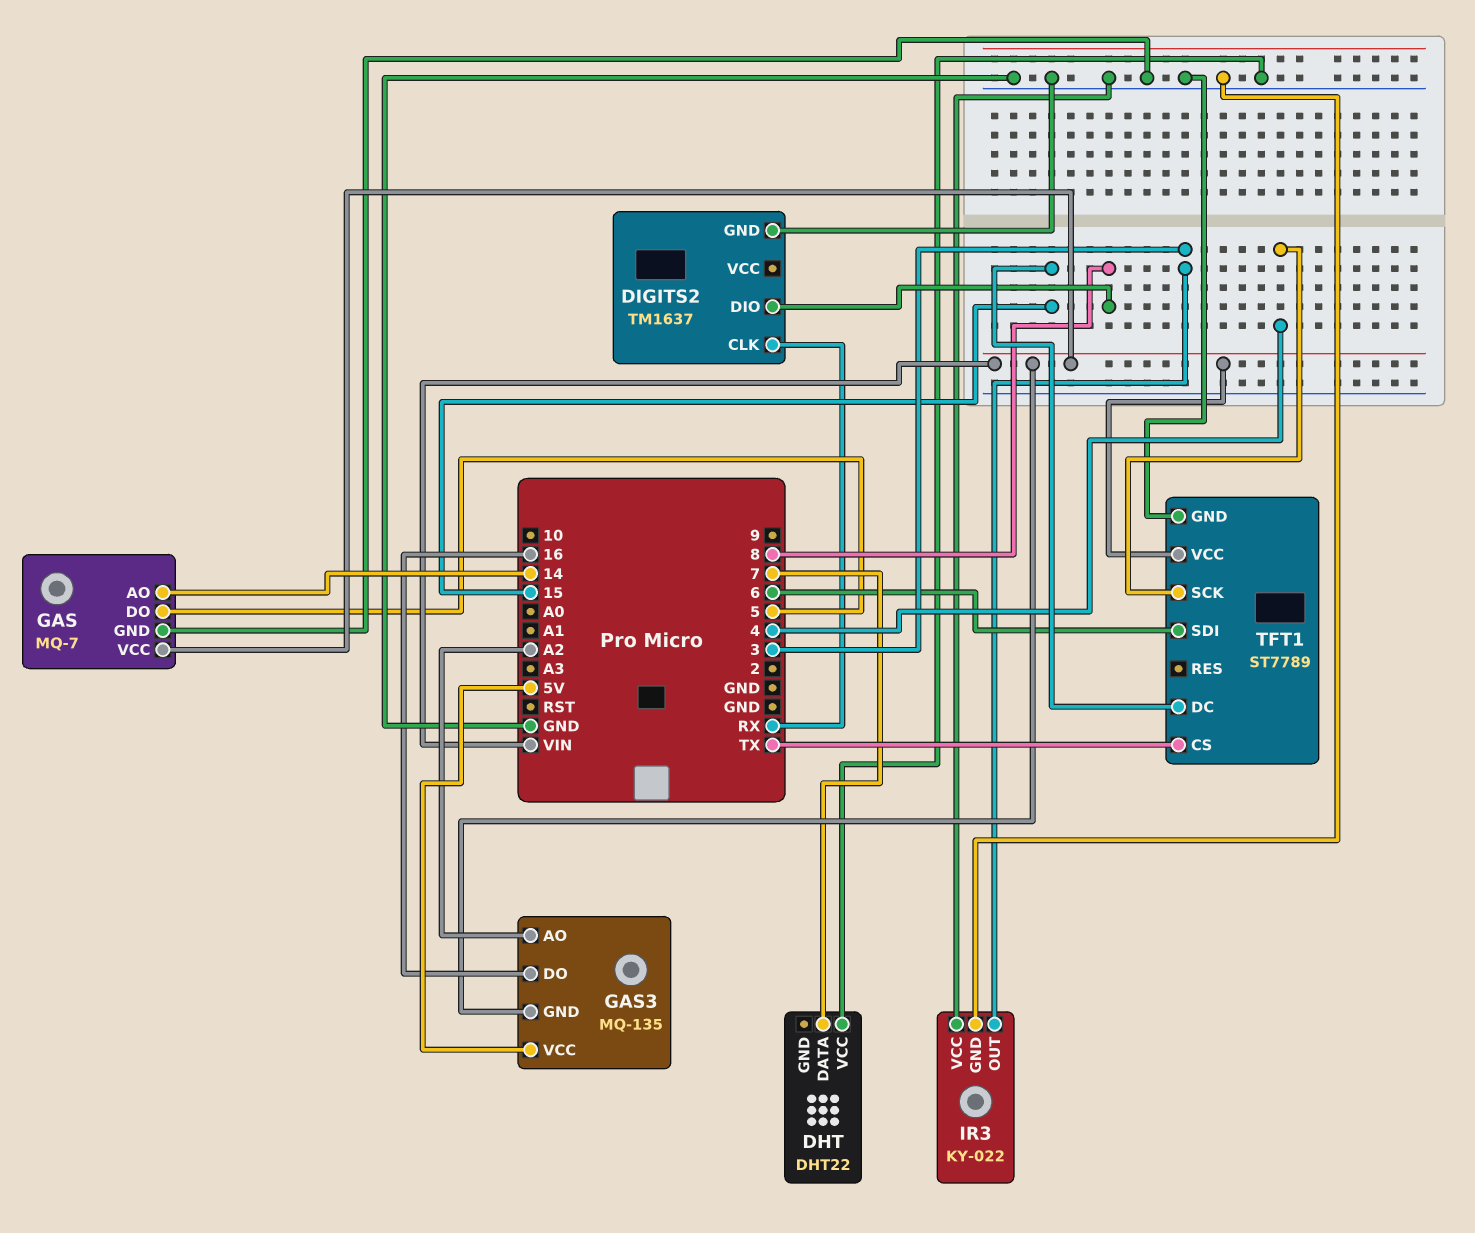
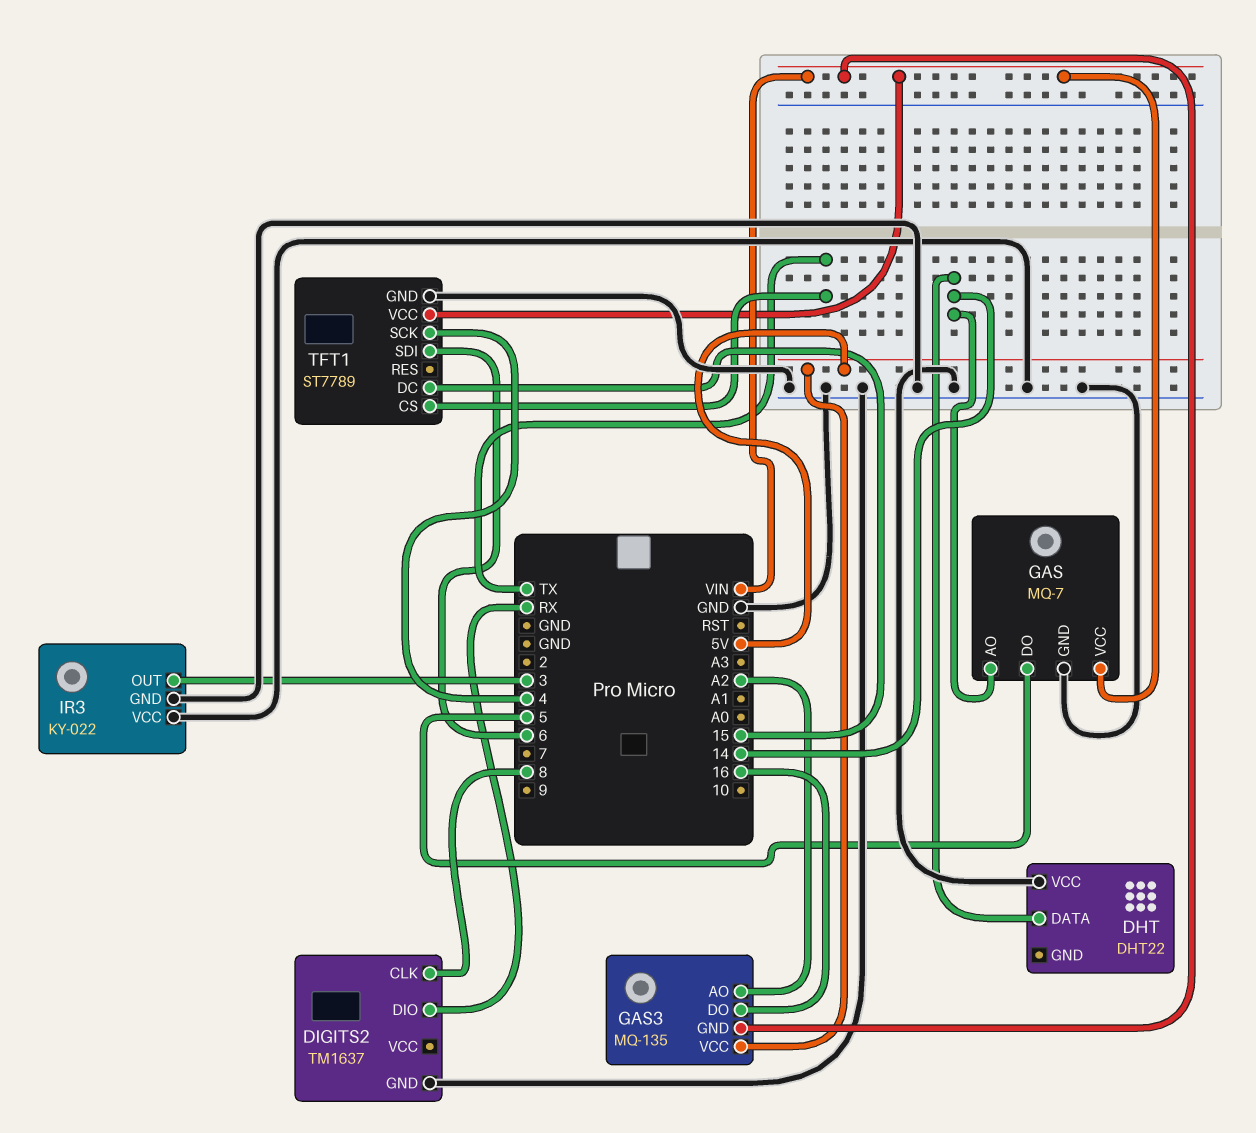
DHT pin DATA: 7 -> 14
DIGITS2 pin CLK: RX -> 8
DIGITS2 pin DIO: 8 -> RX

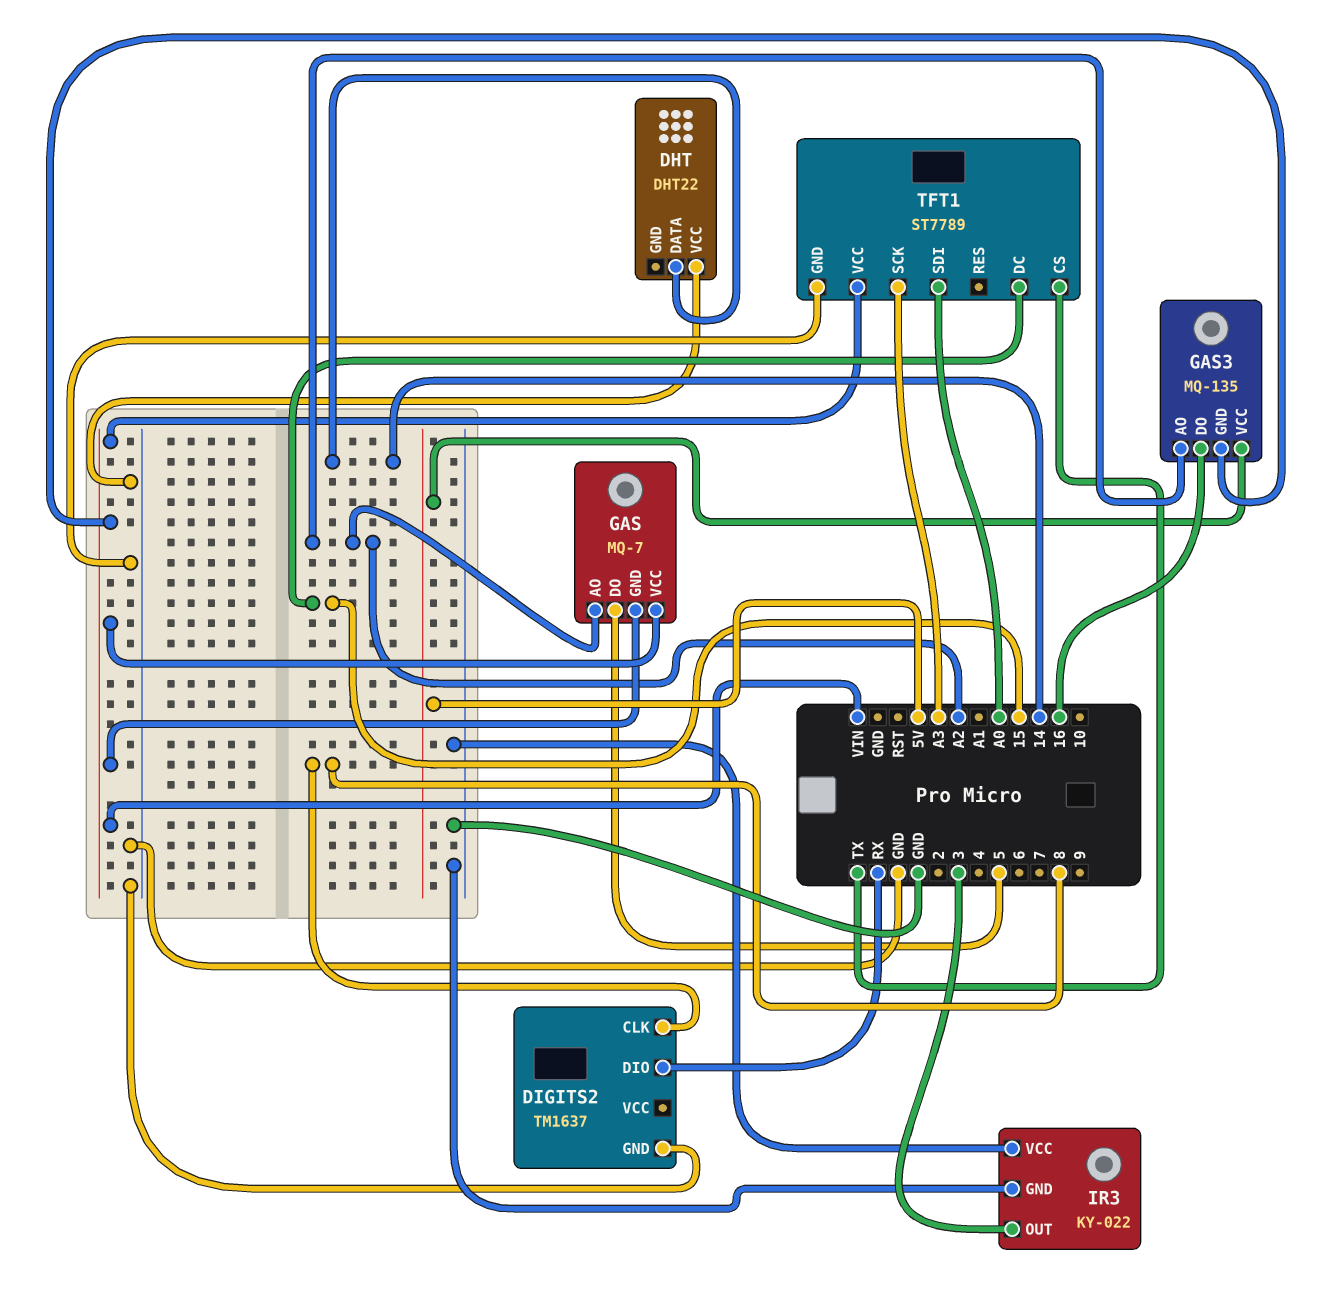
GAS pin AO: 14 -> A2
GAS pin GND: GND -> VIN
TFT1 pin SCK: 4 -> A3
TFT1 pin SDI: 6 -> A0

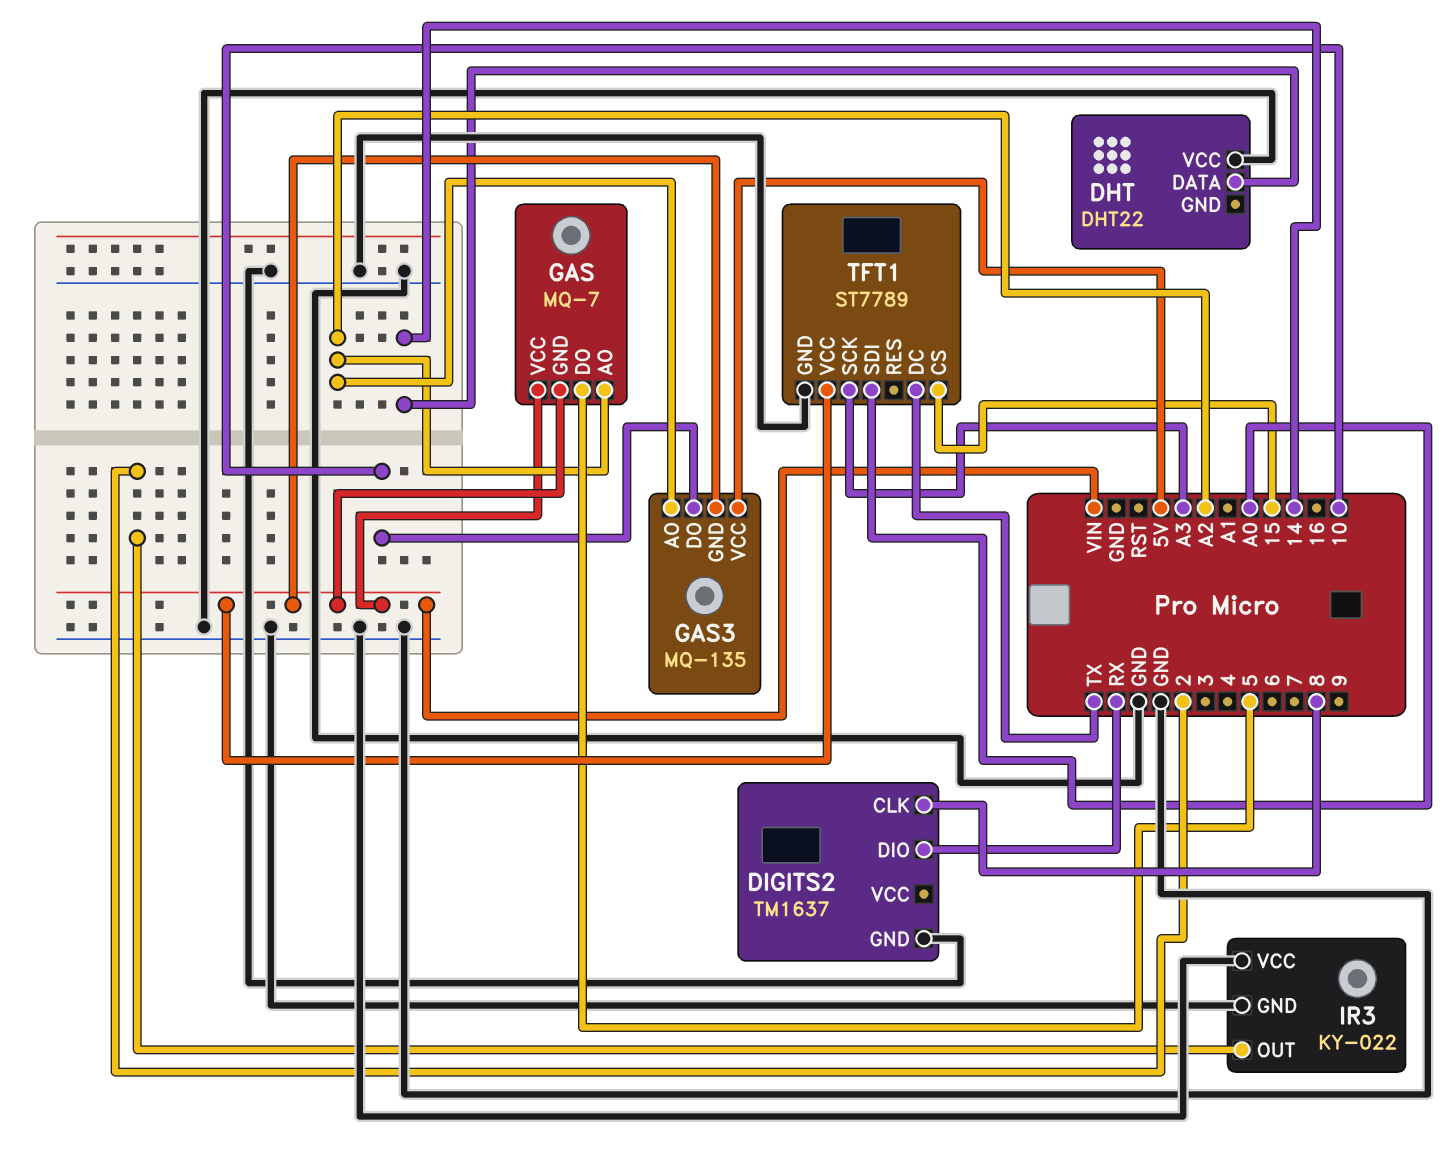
GAS3 pin DO: 16 -> 10
IR3 pin OUT: 3 -> 2
TFT1 pin CS: TX -> 15
TFT1 pin DC: 15 -> TX

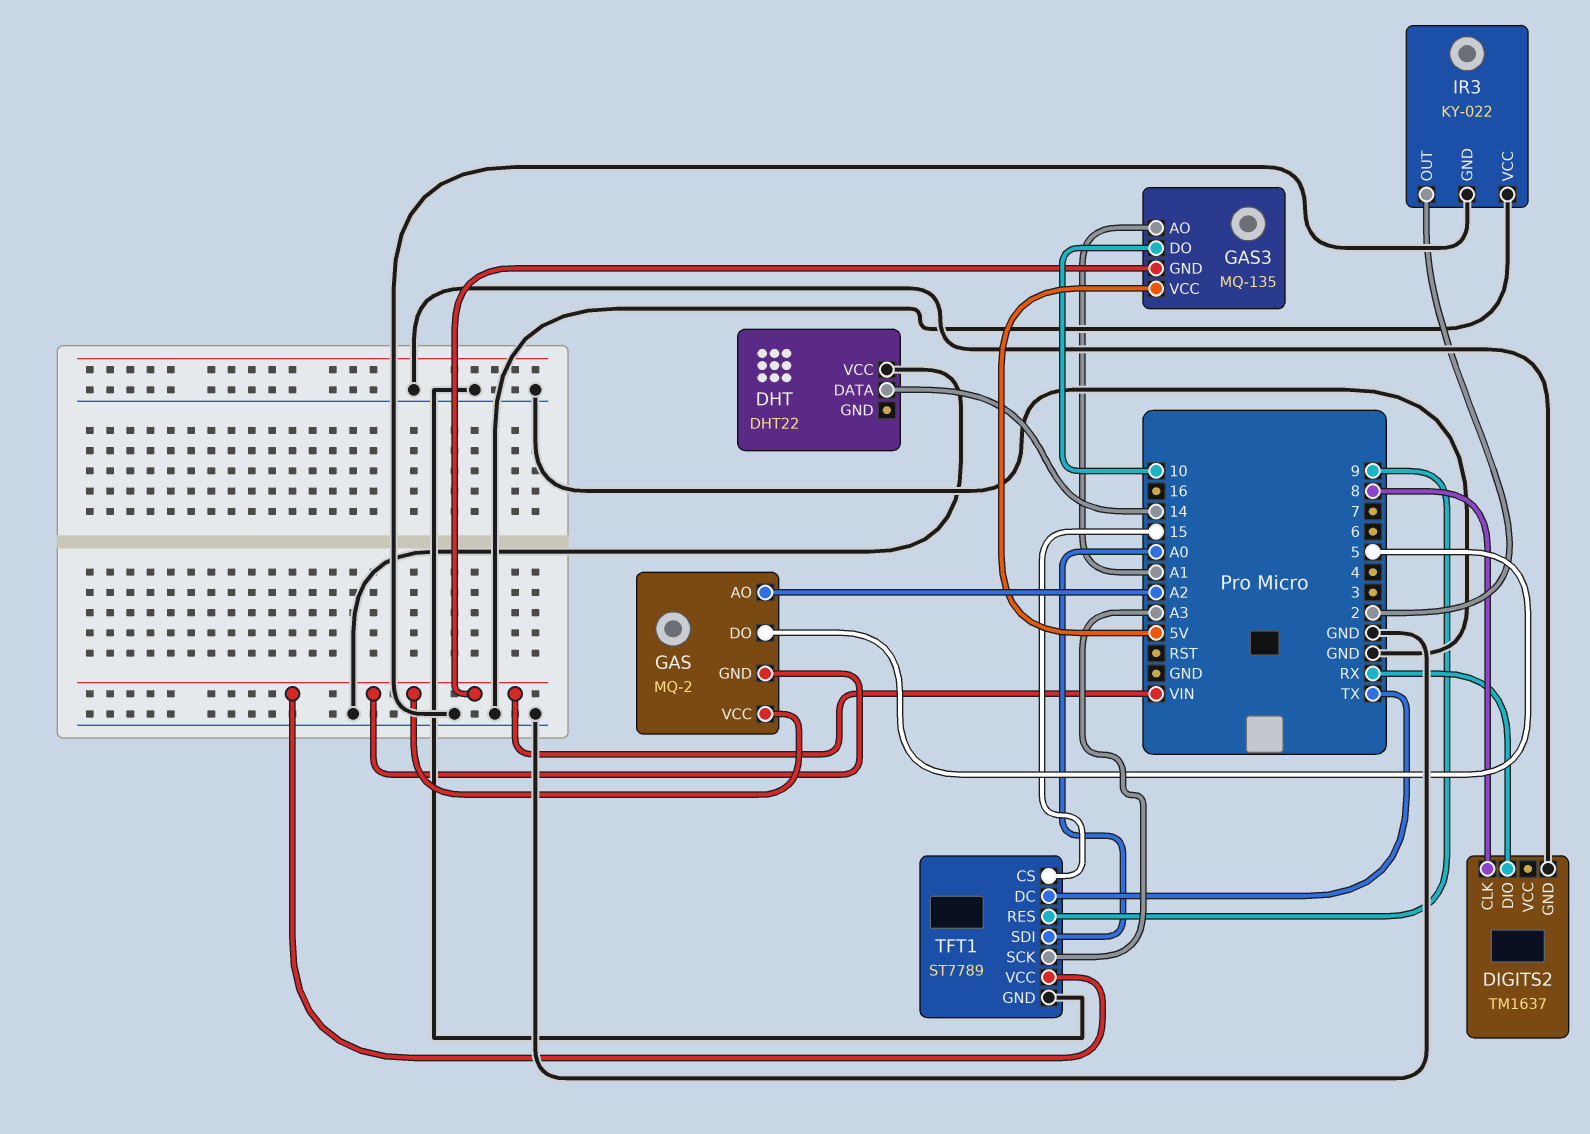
GAS: MQ-7 -> MQ-2
GAS3 pin AO: A2 -> A1
TFT1 pin RES: none -> 9

